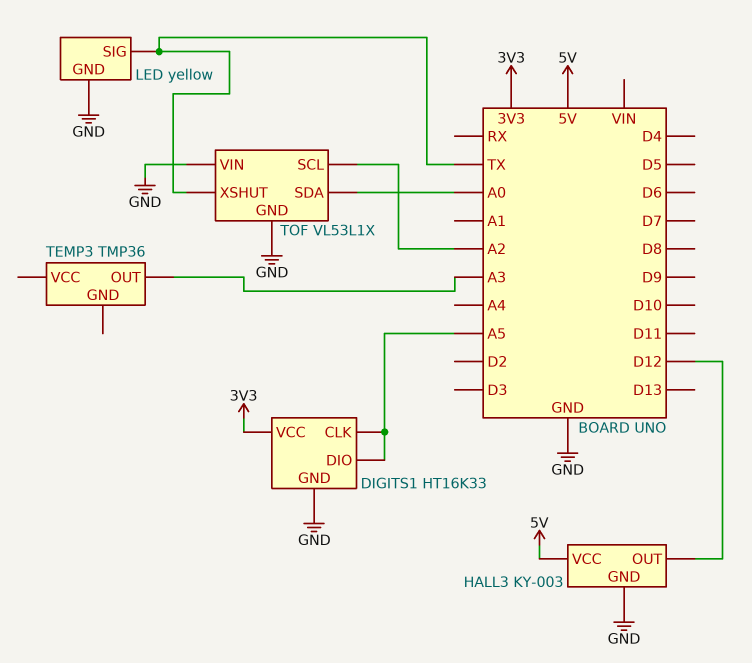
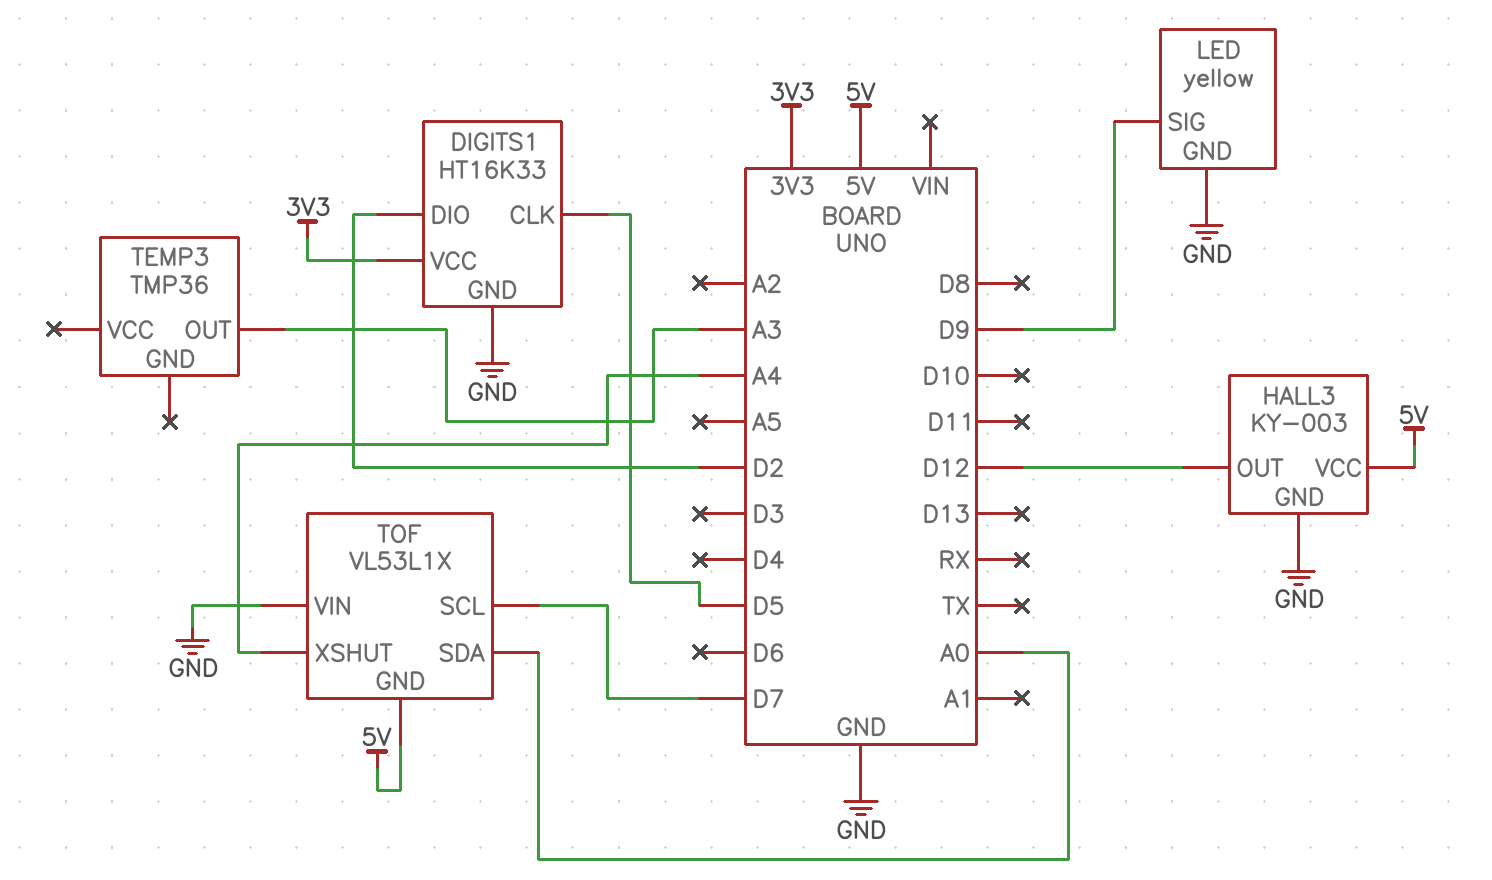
DIGITS1 pin CLK: A5 -> D5
DIGITS1 pin DIO: A5 -> D2
LED pin SIG: TX -> D9
TOF pin GND: GND -> 5V
TOF pin SCL: A2 -> D7
TOF pin XSHUT: TX -> A4

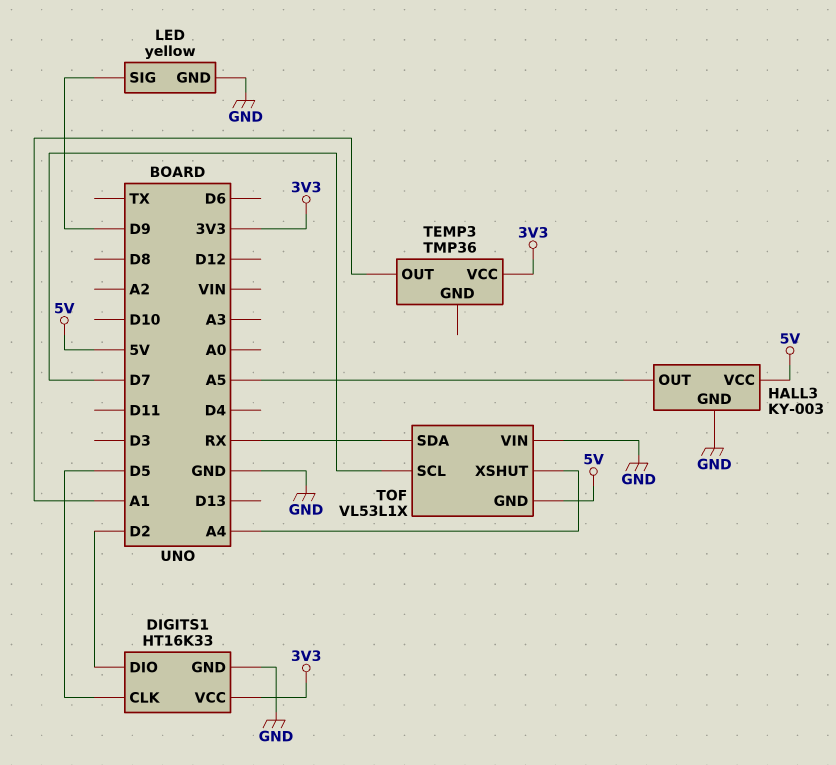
HALL3 pin OUT: D12 -> A5
TEMP3 pin OUT: A3 -> A1
TEMP3 pin VCC: none -> 3V3
TOF pin SDA: A0 -> RX

